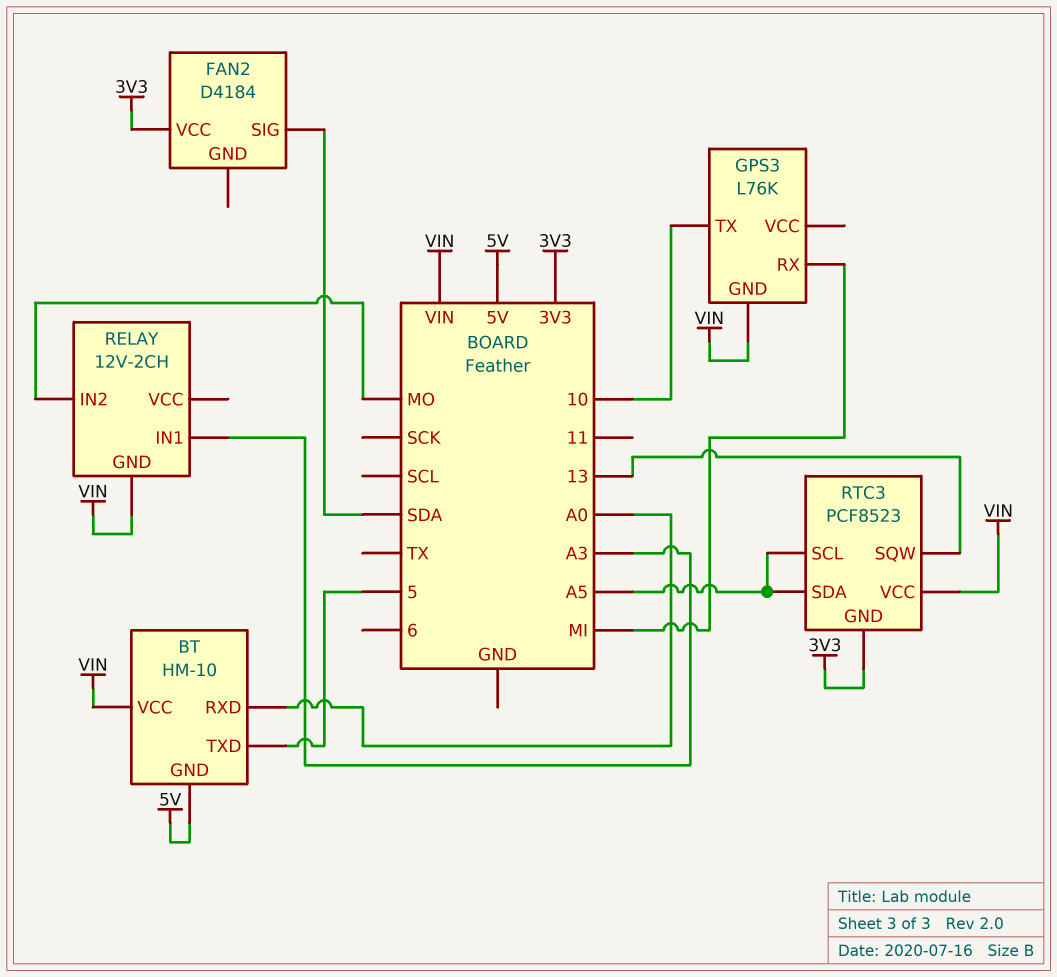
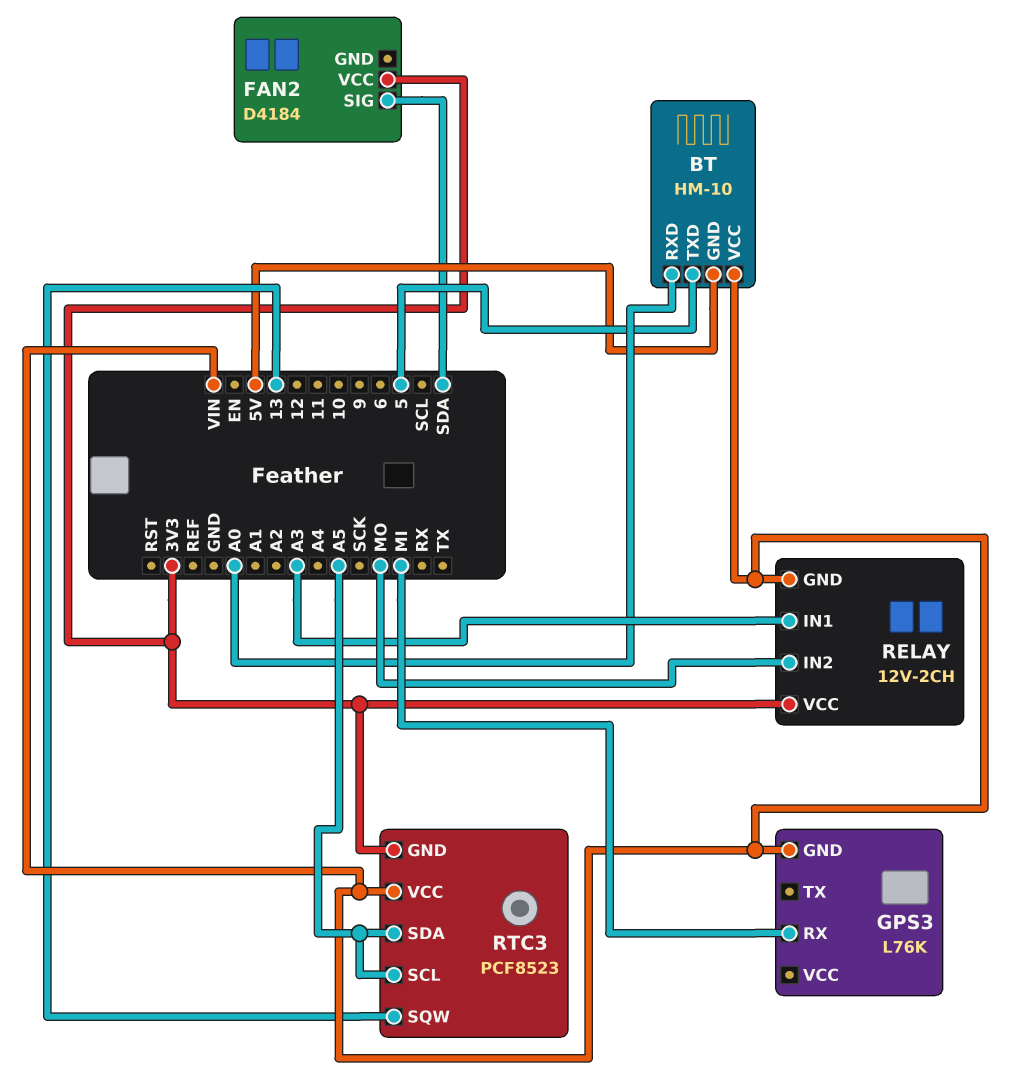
GPS3 pin TX: 10 -> none
RELAY pin VCC: none -> 3V3

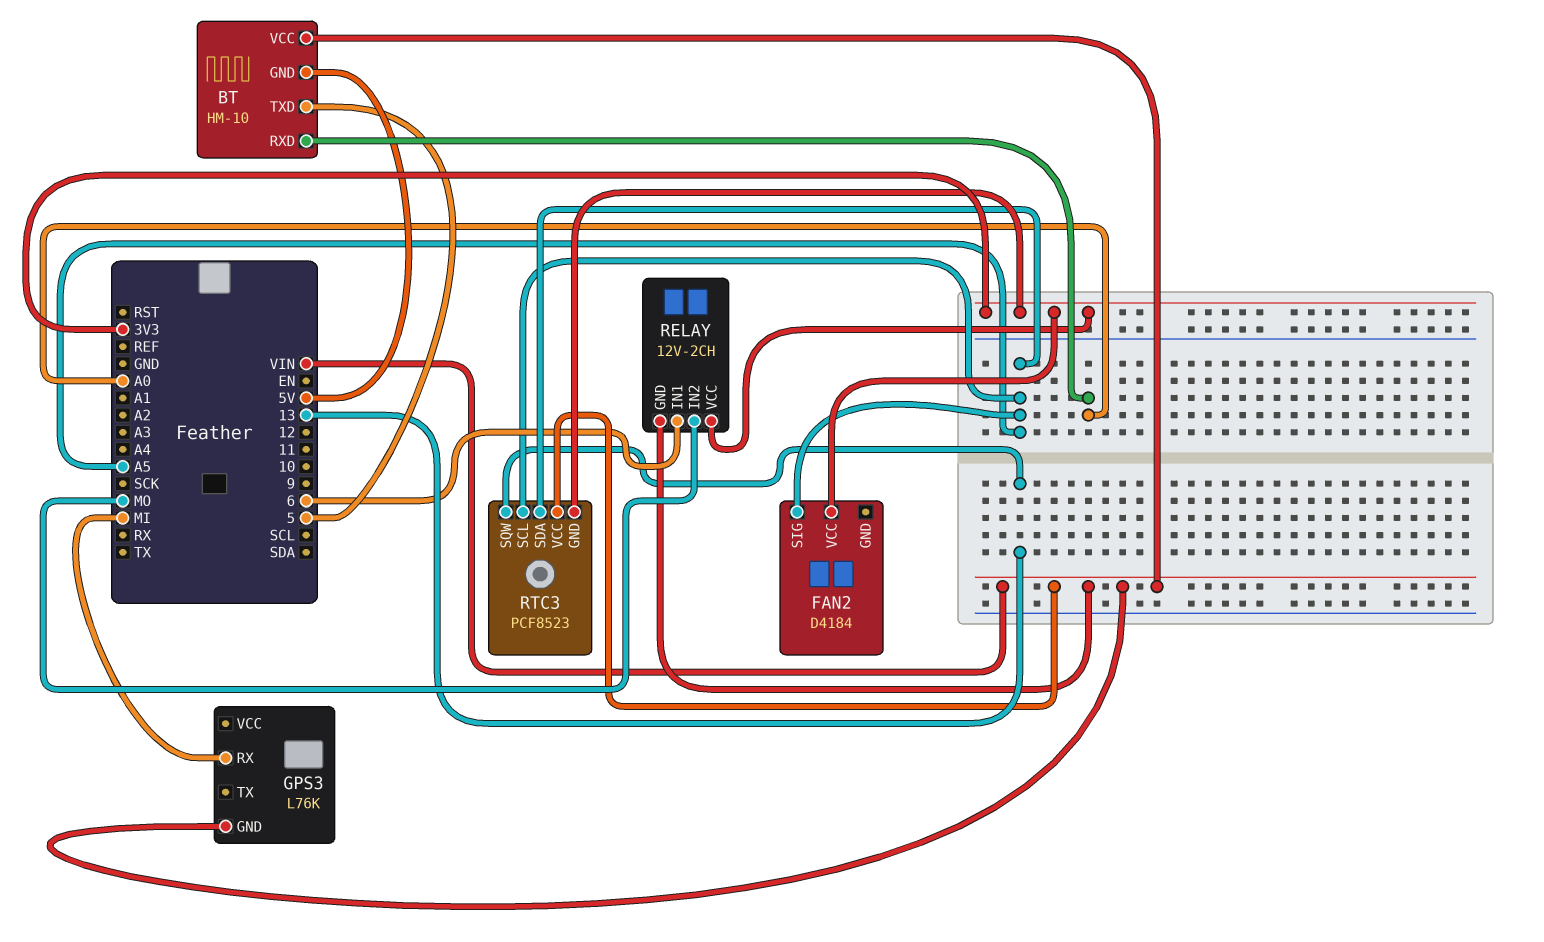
FAN2 pin SIG: SDA -> A5
RELAY pin IN1: A3 -> 6

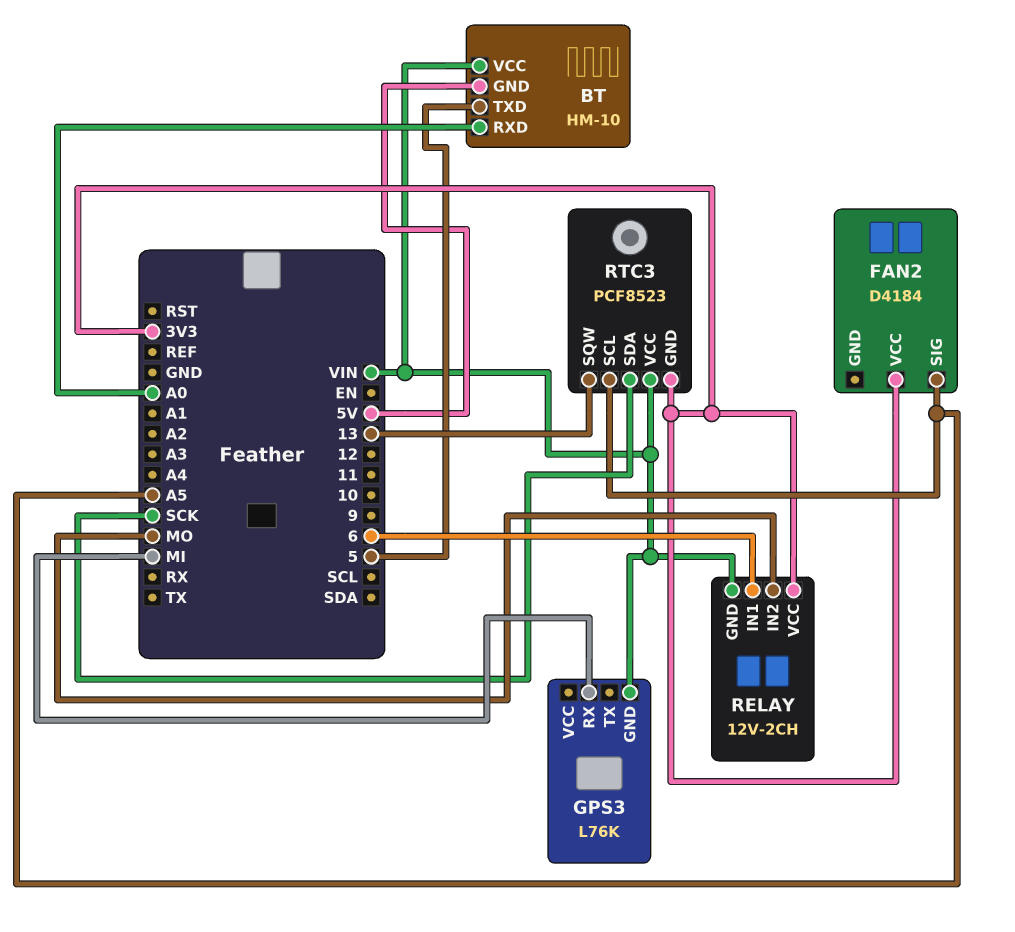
RTC3 pin SDA: A5 -> SCK

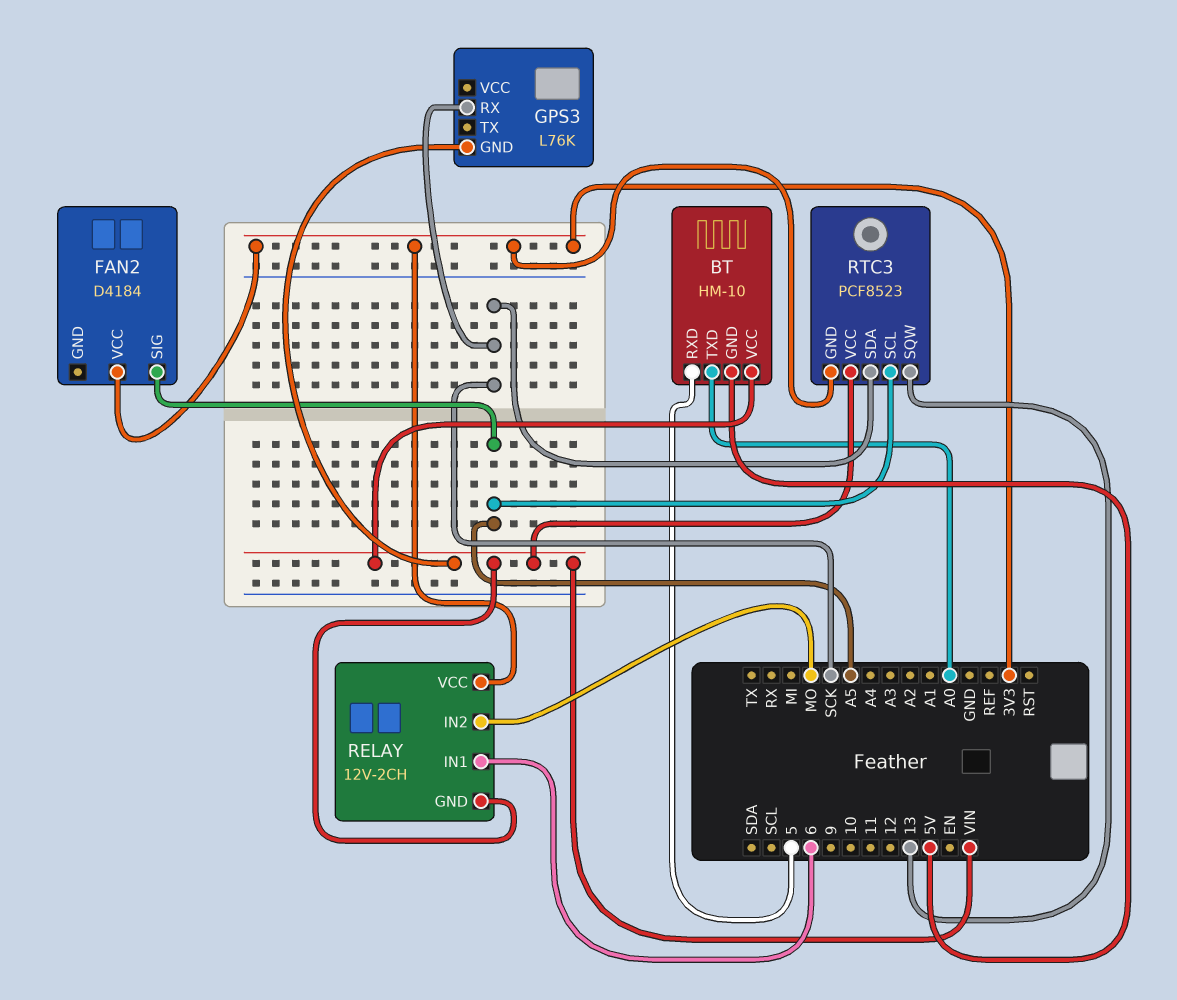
BT pin RXD: A0 -> 5
BT pin TXD: 5 -> A0
GPS3 pin RX: MI -> SCK

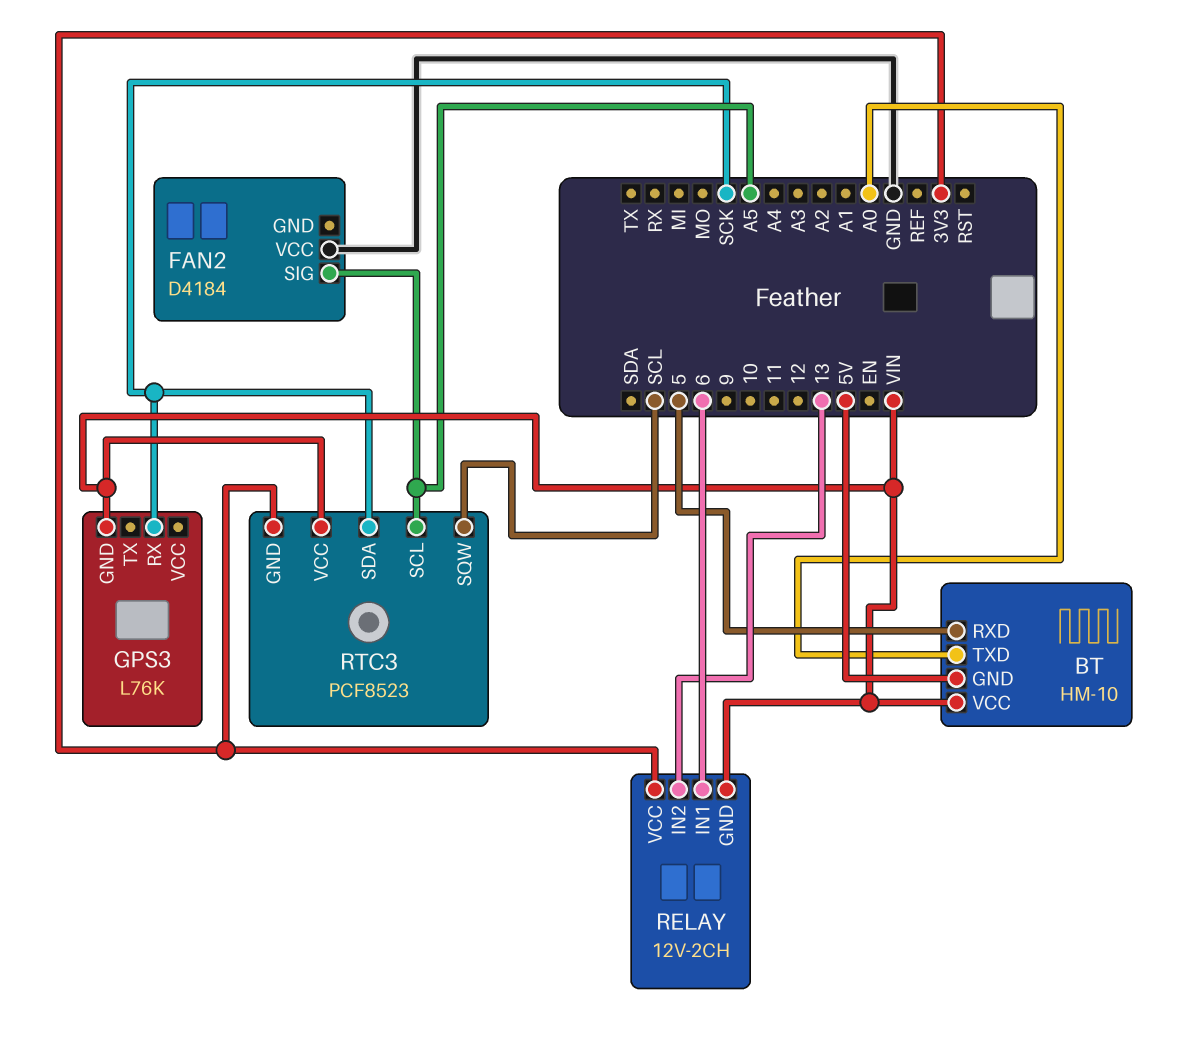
FAN2 pin VCC: 3V3 -> GND
RELAY pin IN2: MO -> 13
RTC3 pin SQW: 13 -> SCL

